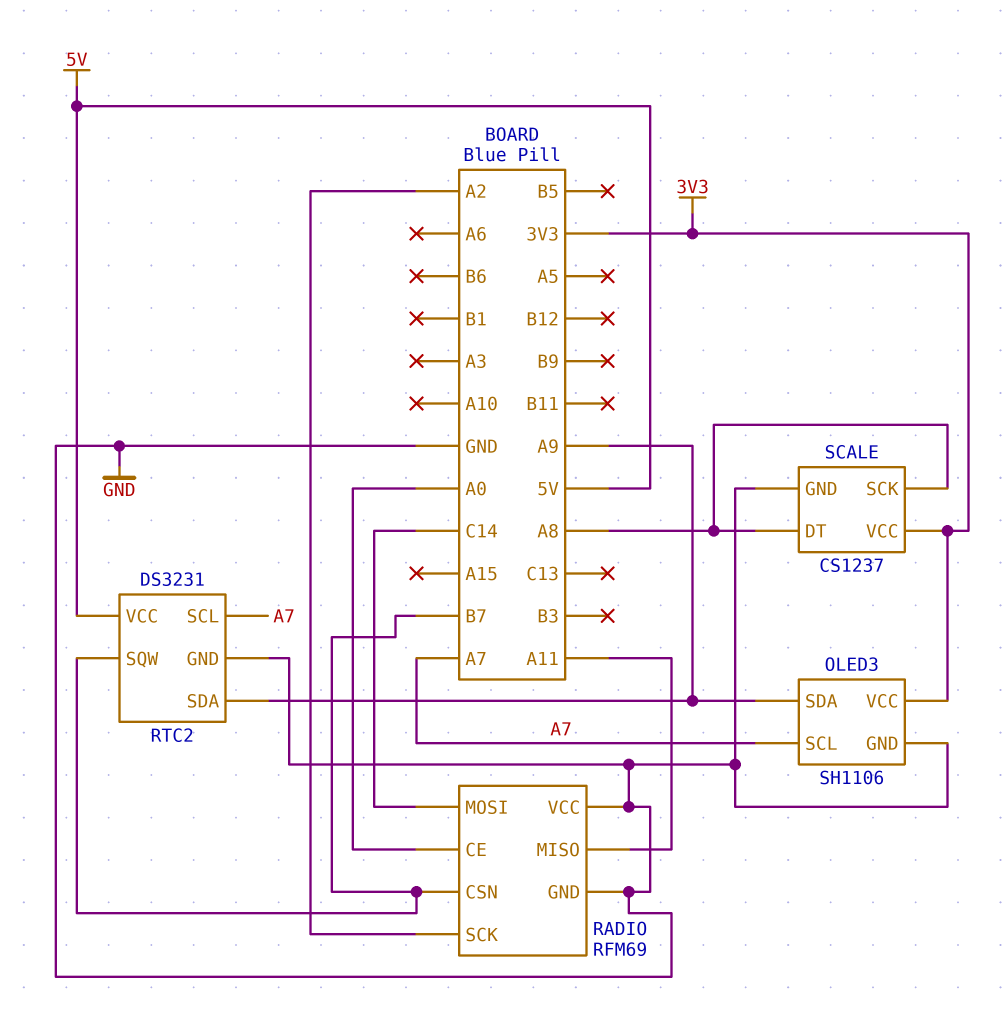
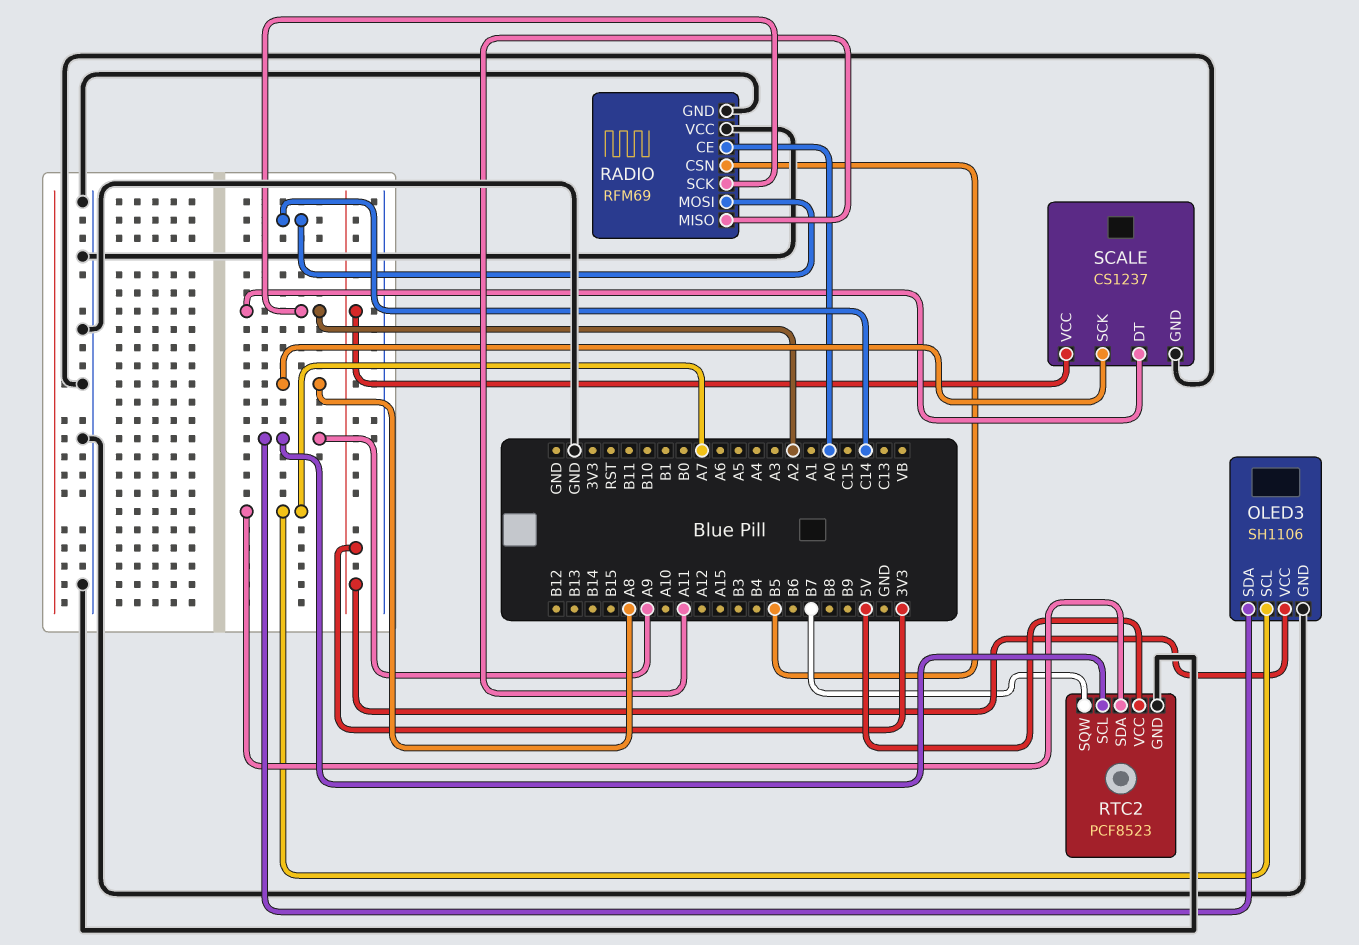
RADIO pin CSN: B7 -> B5
RTC2: DS3231 -> PCF8523
RTC2 pin SCL: A7 -> A9
RTC2 pin SDA: A9 -> A7
SCALE pin DT: A8 -> A2

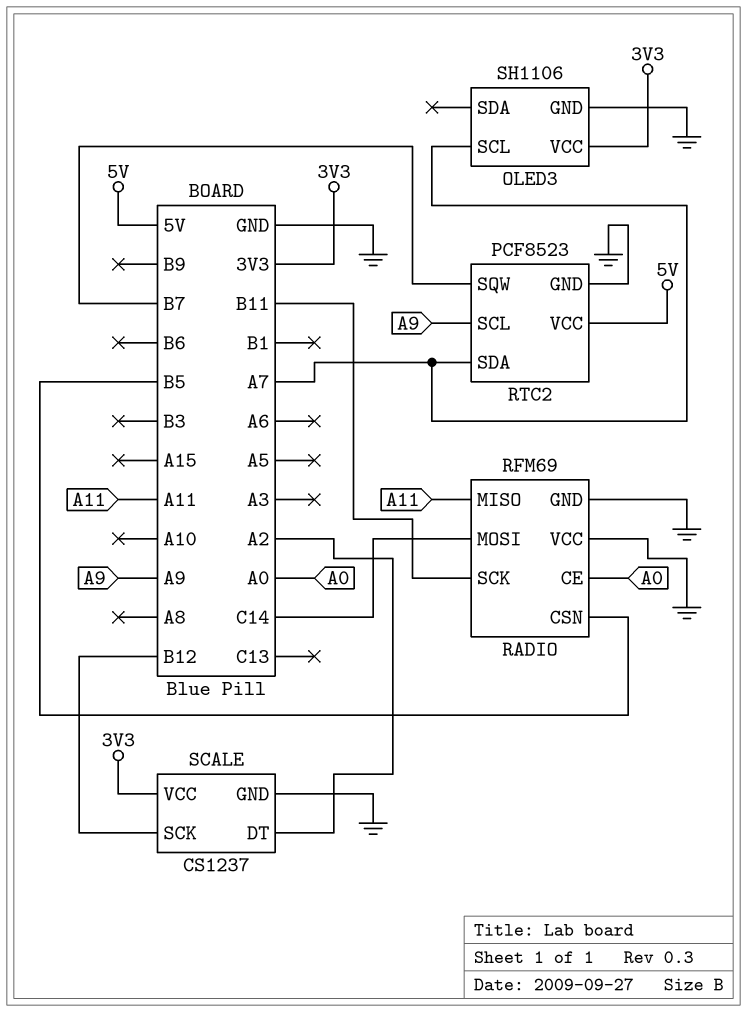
OLED3 pin SDA: A9 -> none
RADIO pin SCK: A2 -> B11
SCALE pin SCK: A8 -> B12

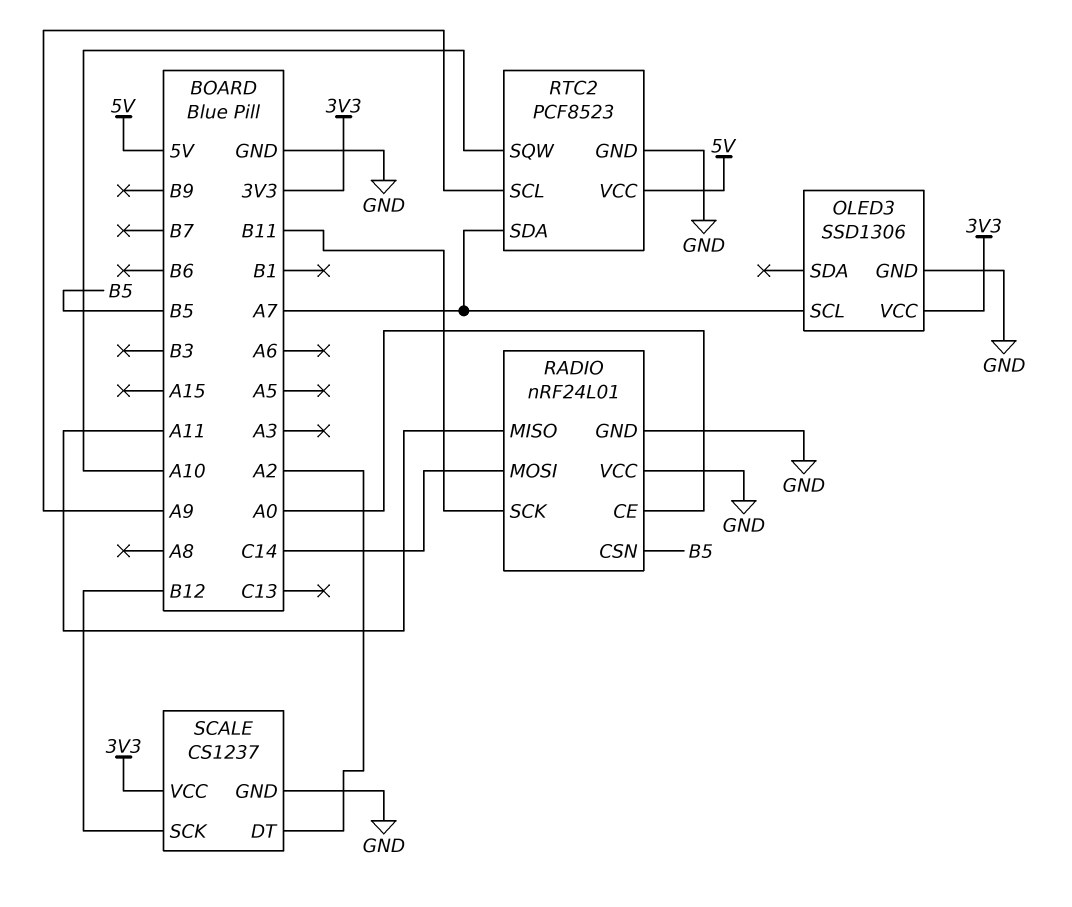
OLED3: SH1106 -> SSD1306
RADIO: RFM69 -> nRF24L01
RTC2 pin SQW: B7 -> A10

